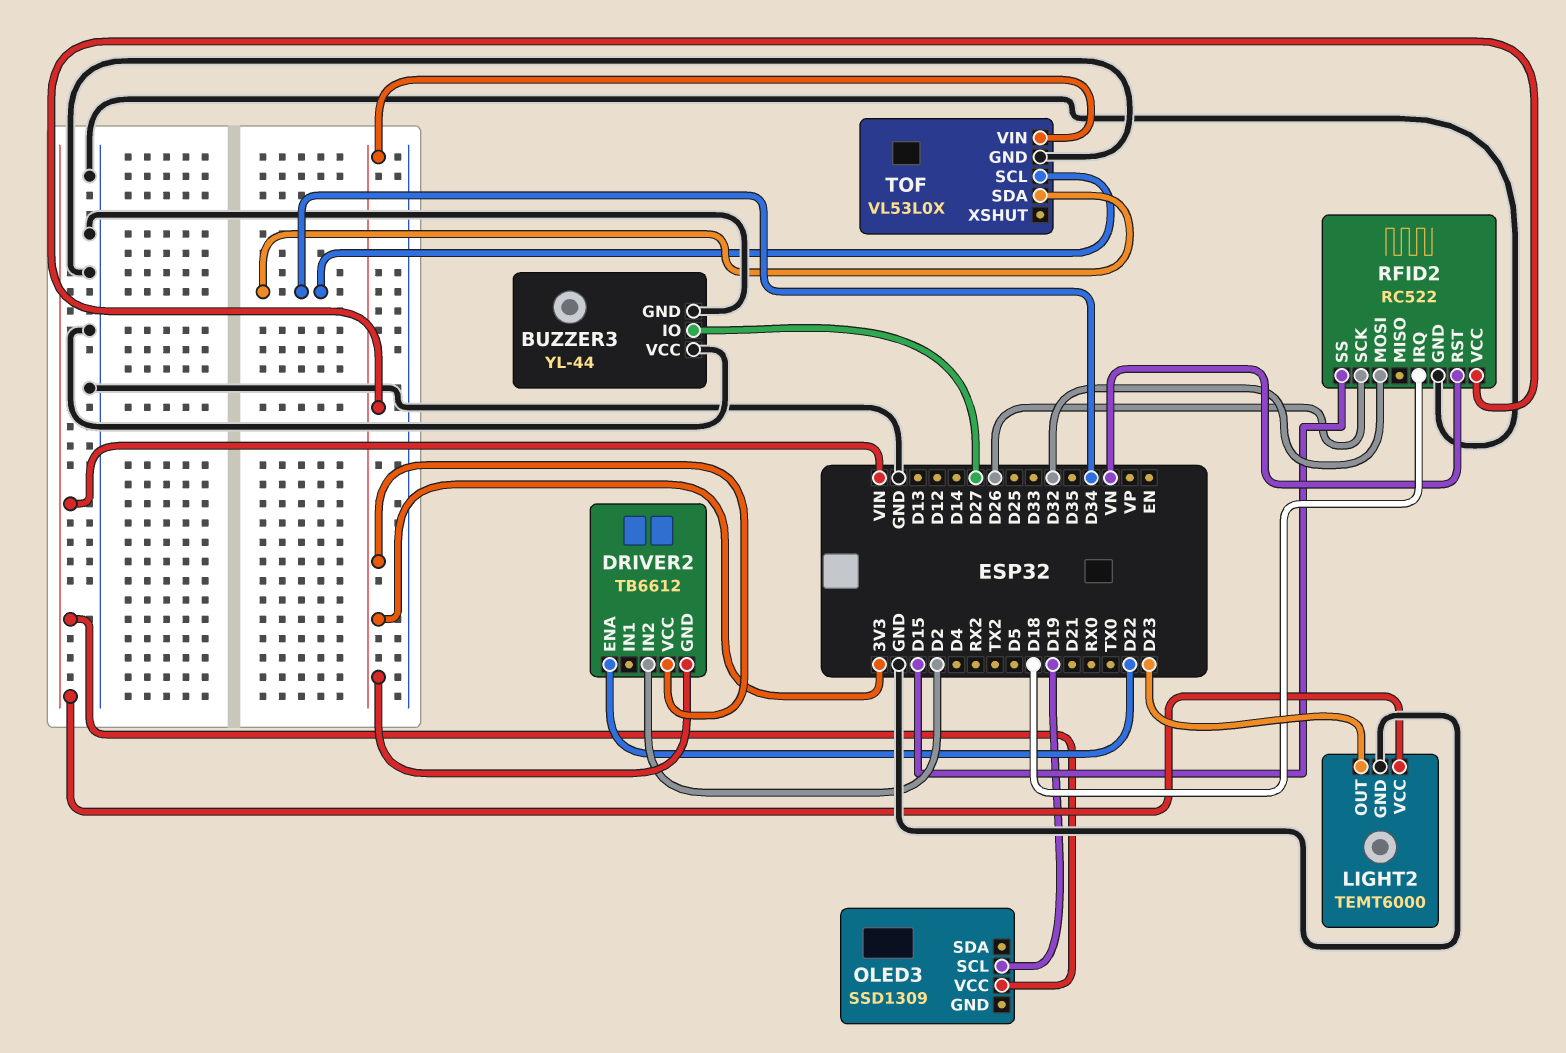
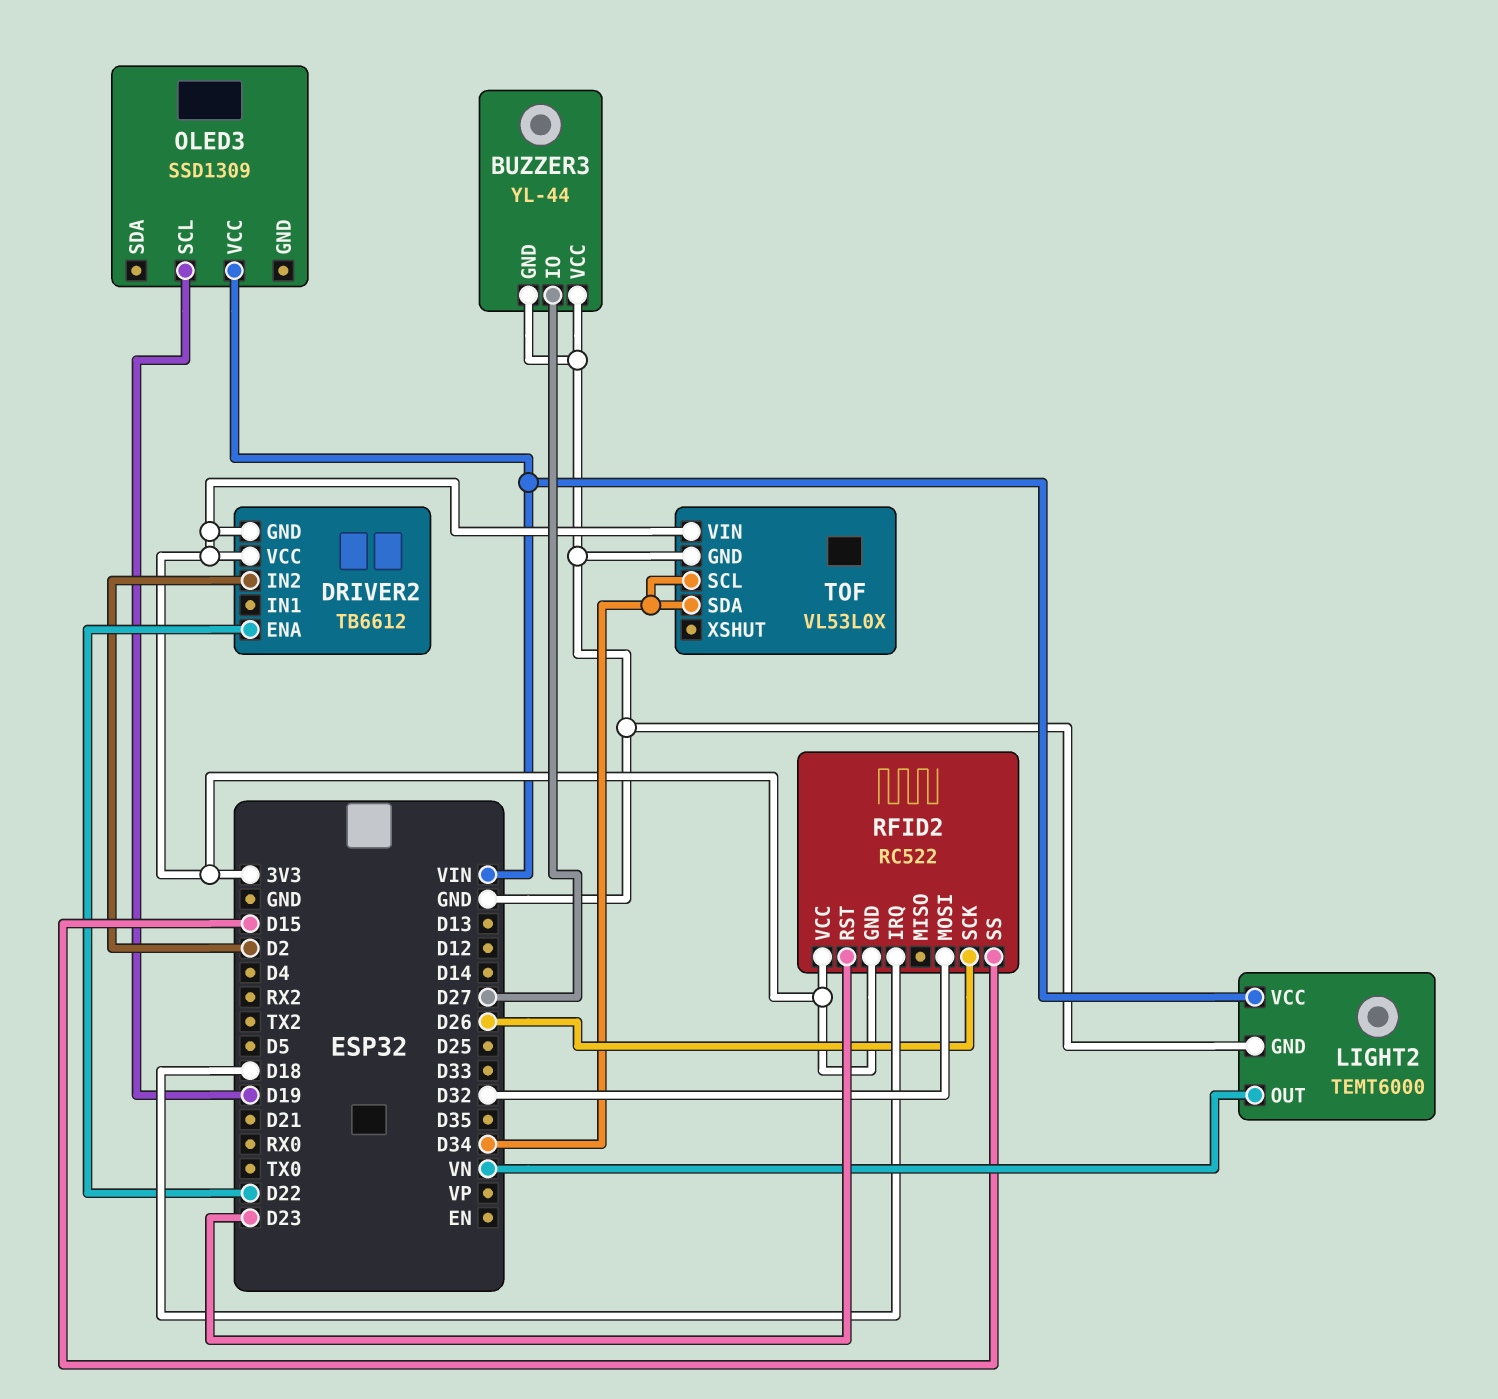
LIGHT2 pin OUT: D23 -> VN
RFID2 pin GND: GND -> 3V3
RFID2 pin RST: VN -> D23

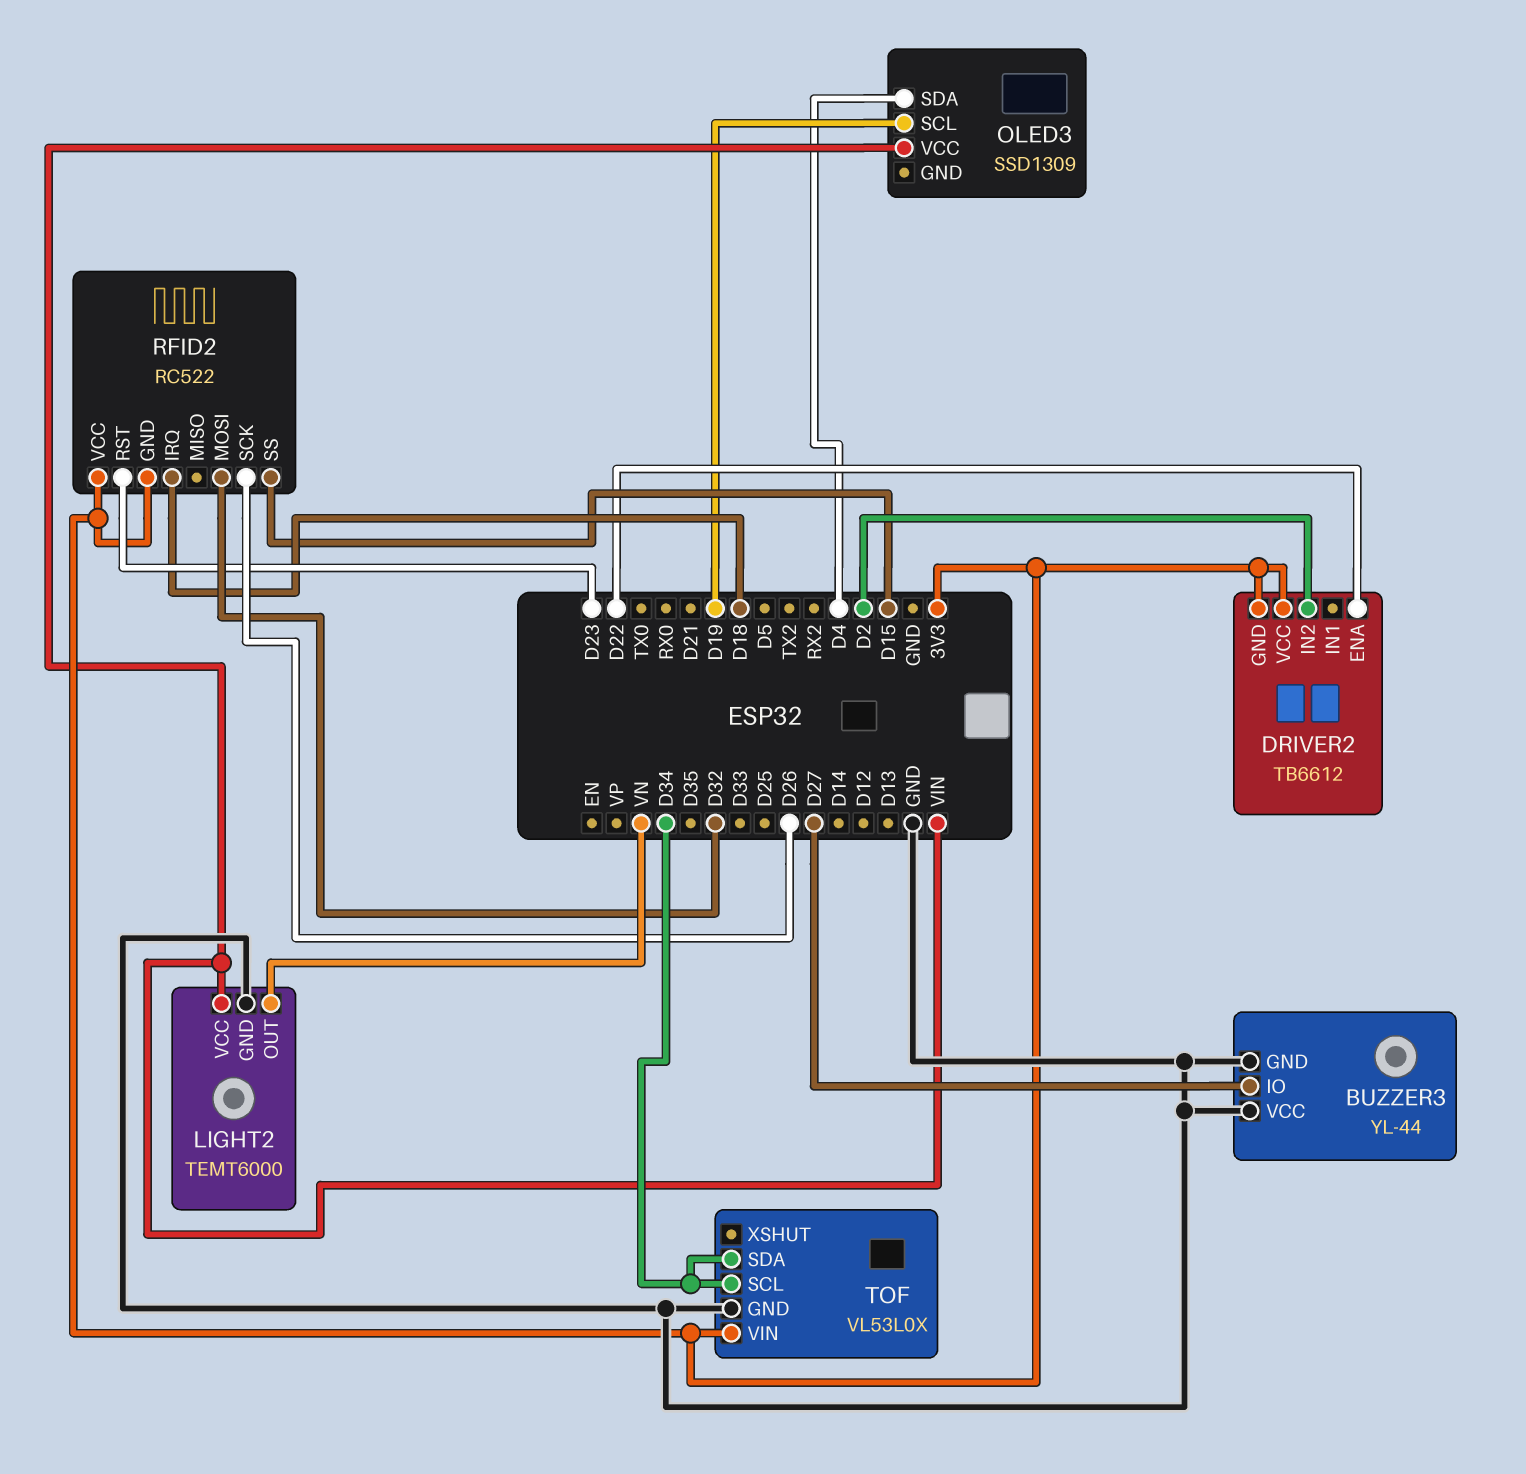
OLED3 pin SDA: none -> D4

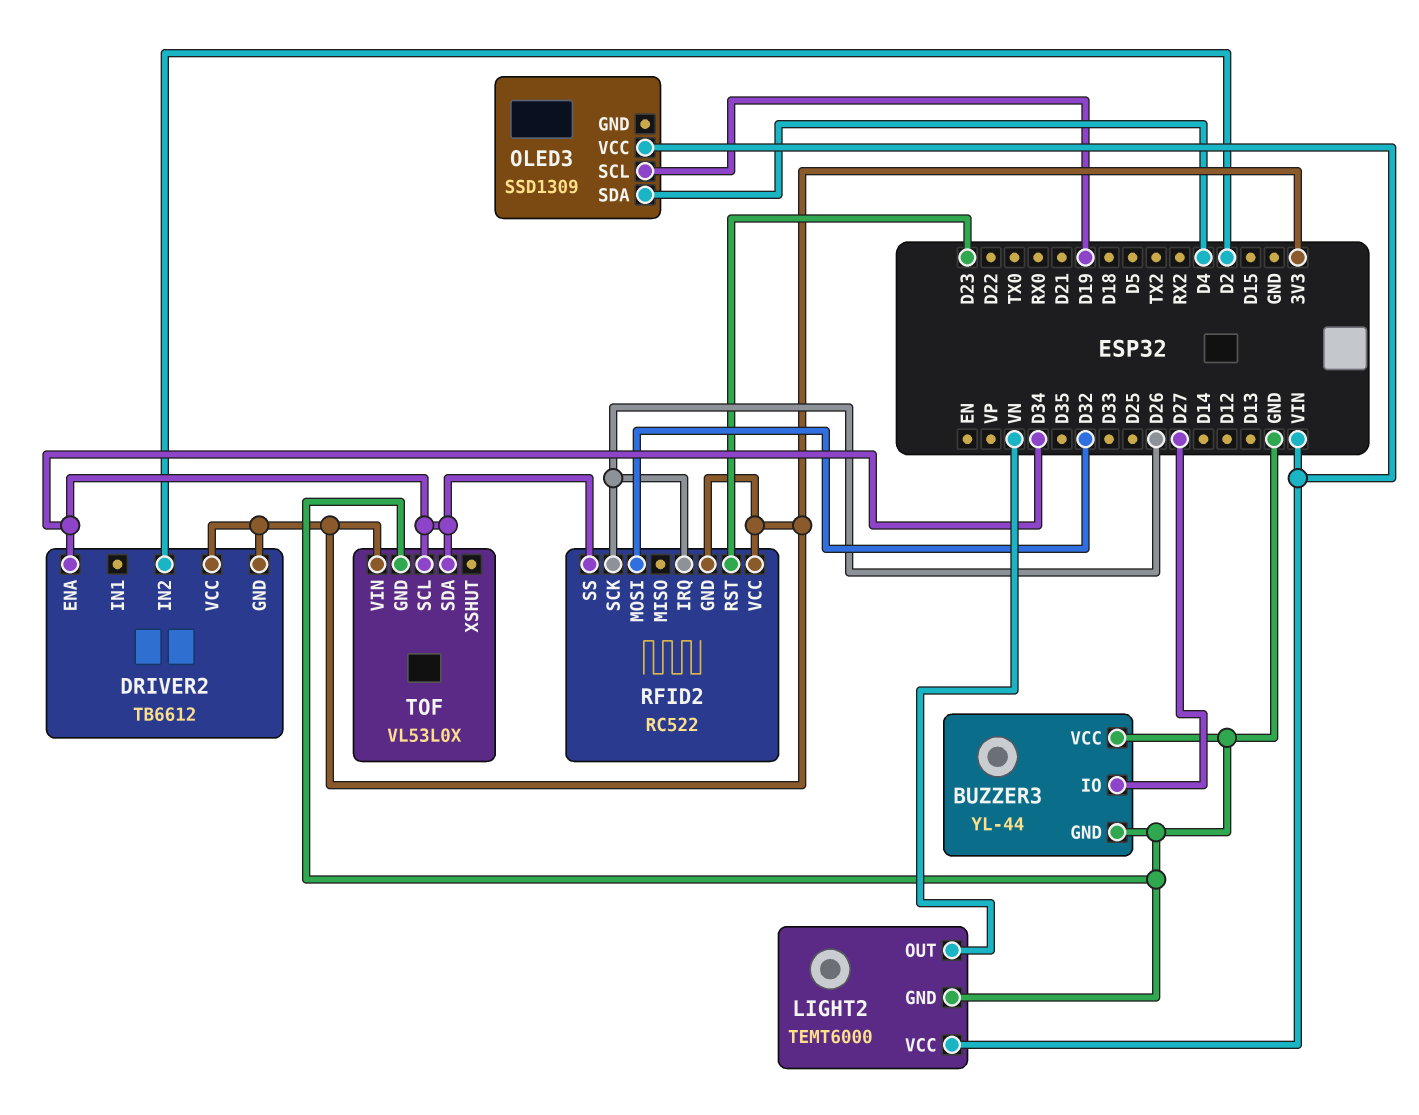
DRIVER2 pin ENA: D22 -> D34
RFID2 pin IRQ: D18 -> D26
RFID2 pin SS: D15 -> D34

